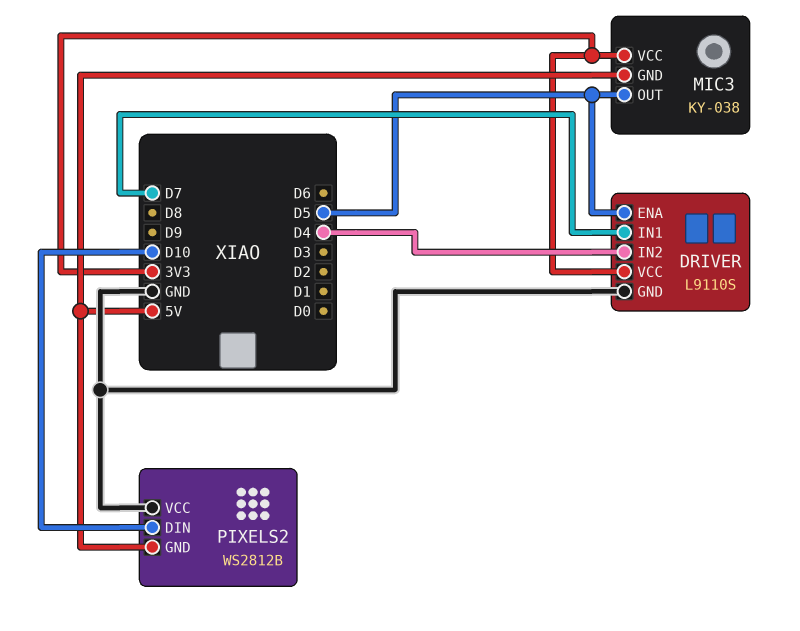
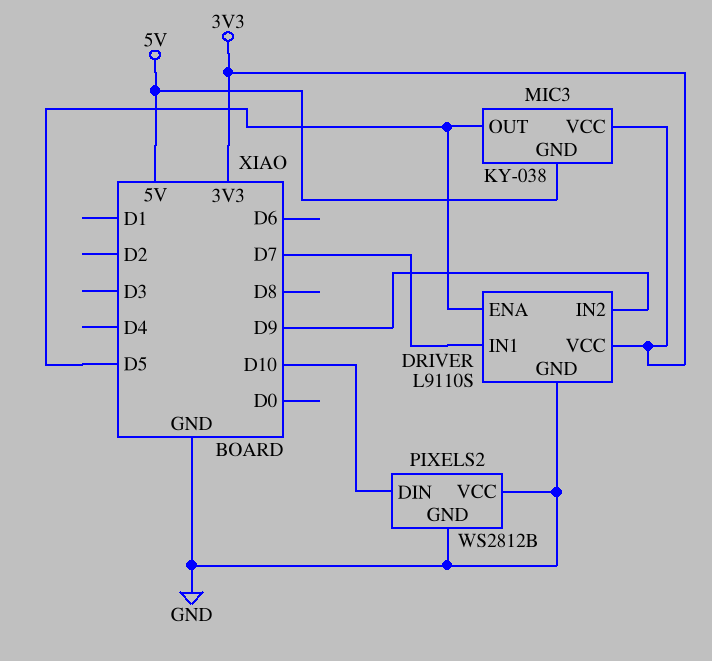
DRIVER pin IN2: D4 -> D9
PIXELS2 pin GND: 5V -> GND

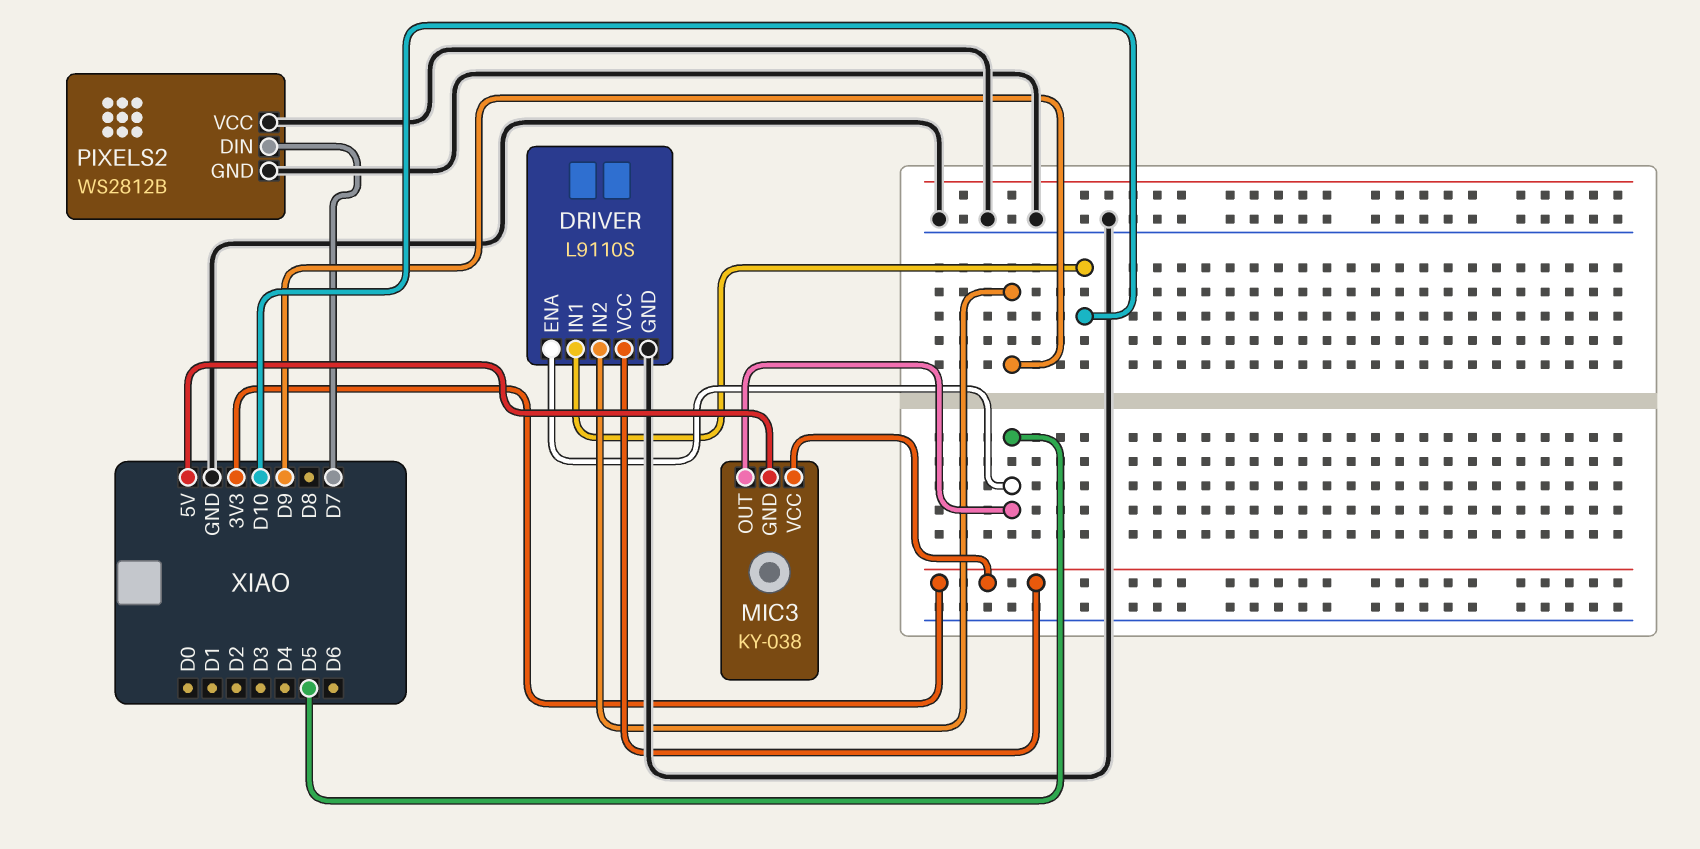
DRIVER pin IN1: D7 -> D10
PIXELS2 pin DIN: D10 -> D7

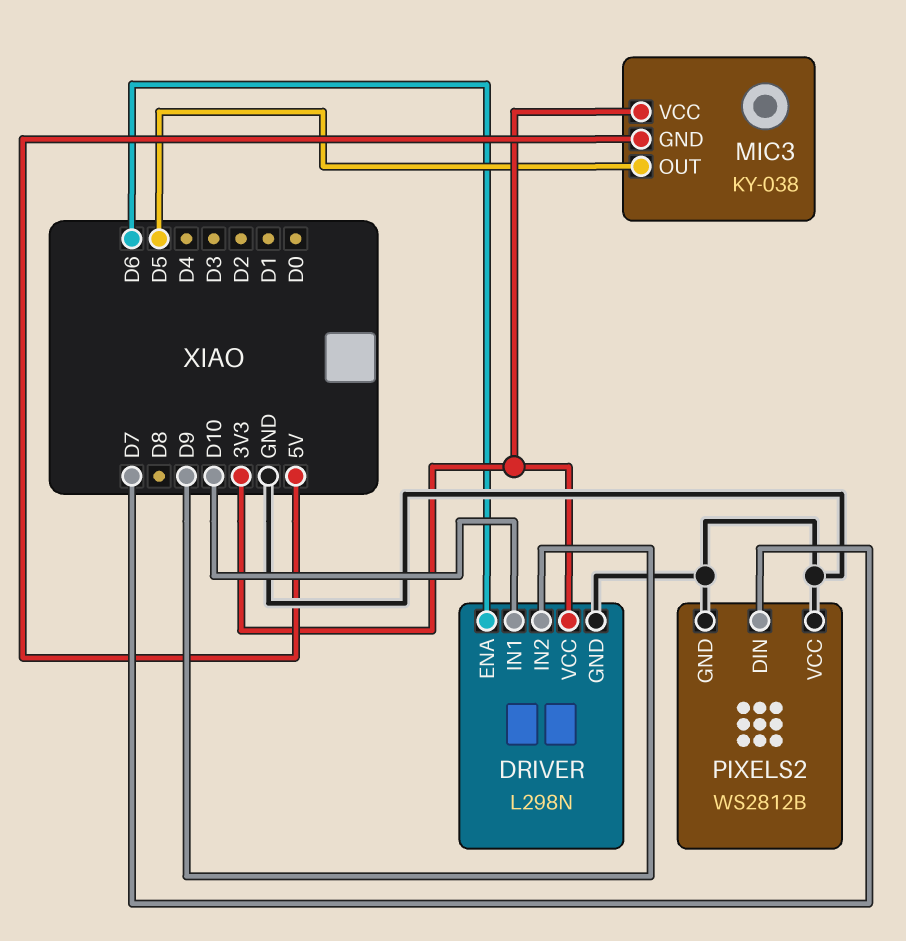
DRIVER: L9110S -> L298N
DRIVER pin ENA: D5 -> D6

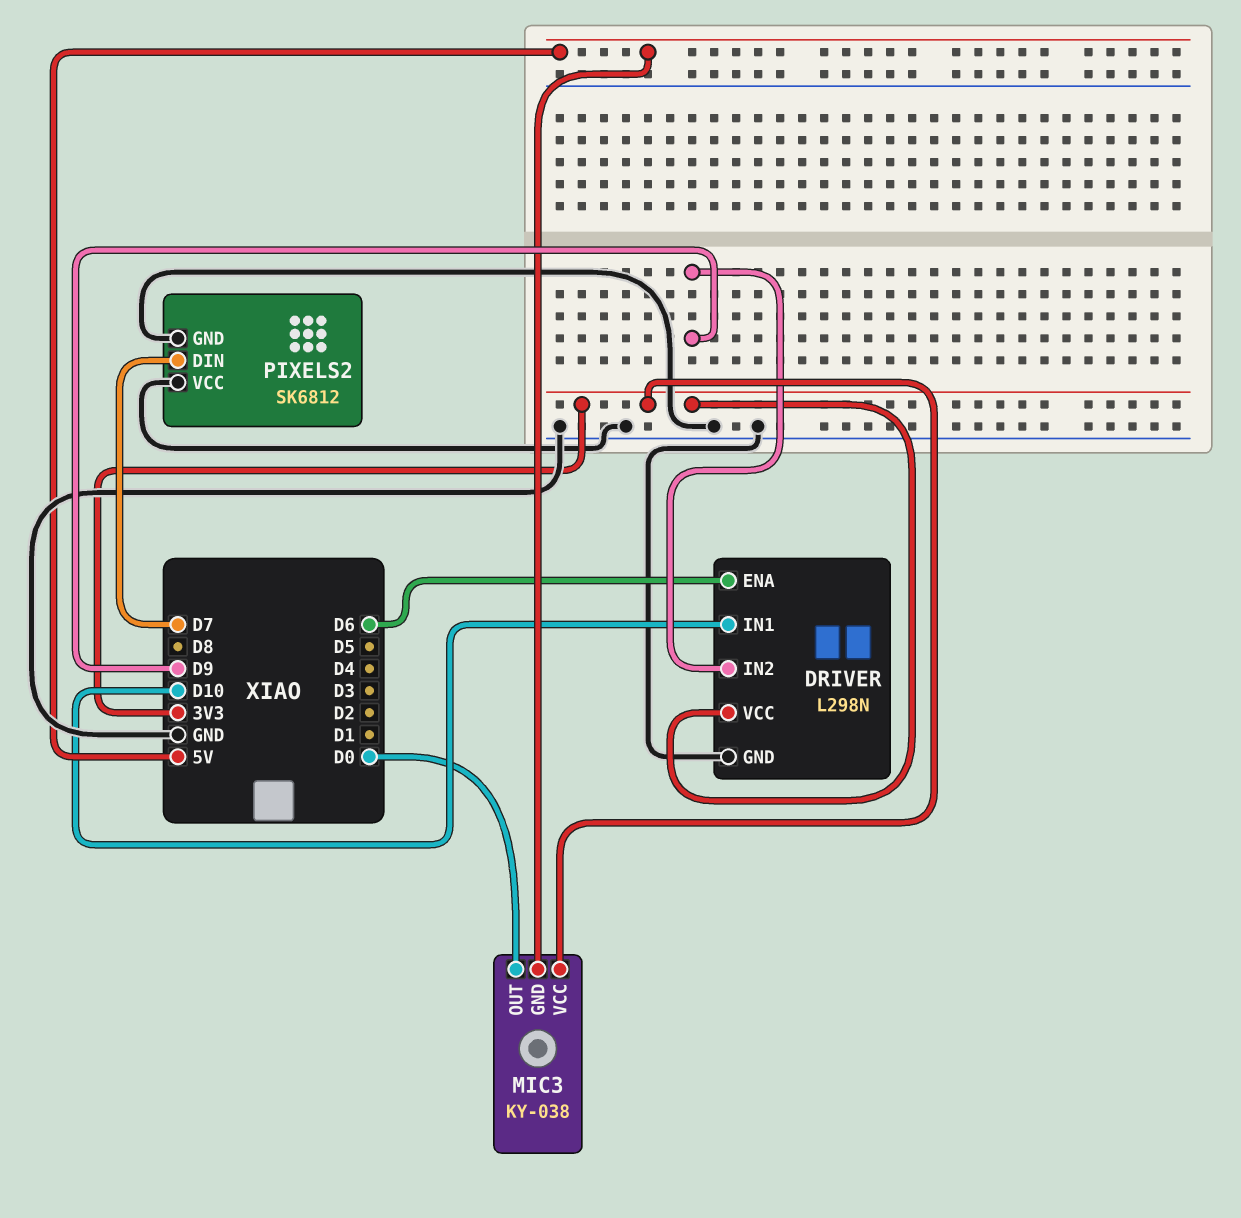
MIC3 pin OUT: D5 -> D0
PIXELS2: WS2812B -> SK6812

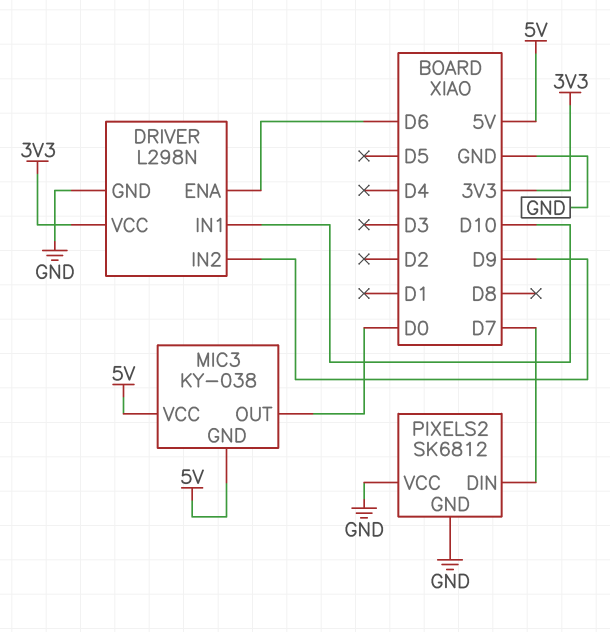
MIC3 pin VCC: 3V3 -> 5V

